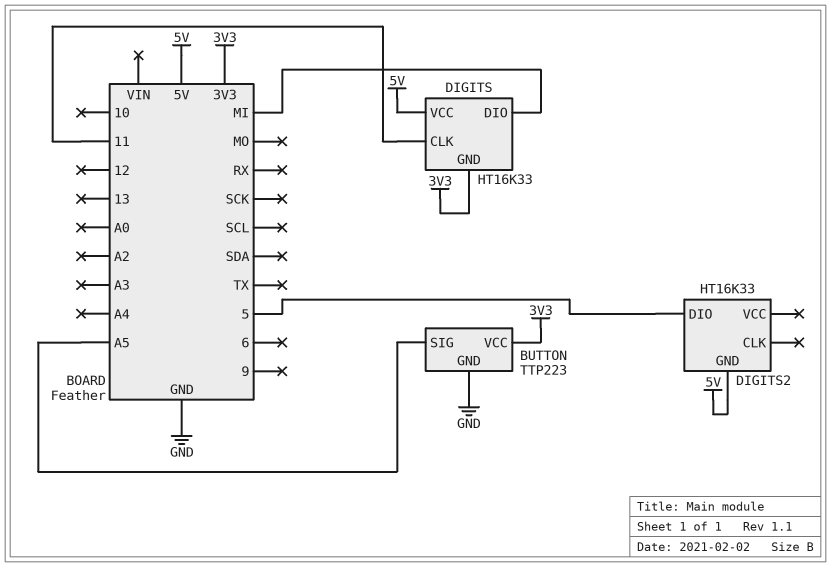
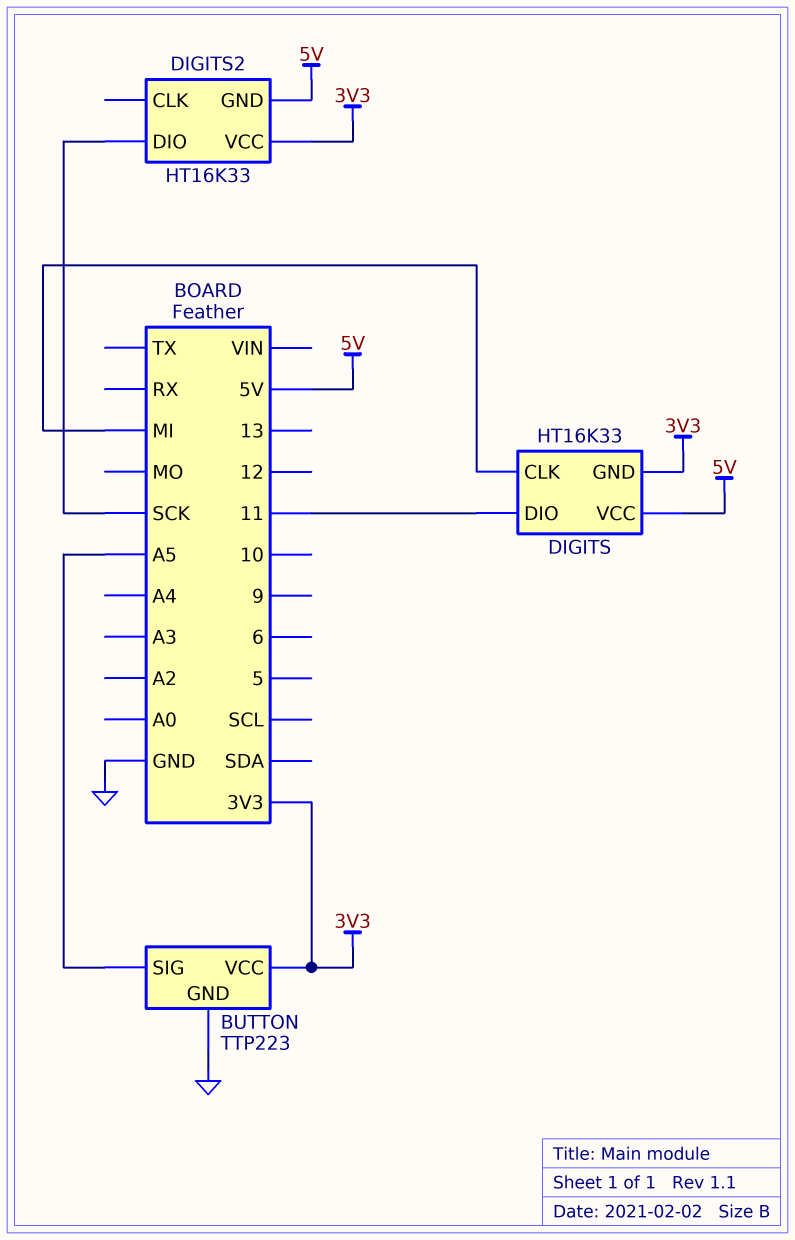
DIGITS pin CLK: 11 -> MI
DIGITS pin DIO: MI -> 11
DIGITS2 pin DIO: 5 -> SCK
DIGITS2 pin VCC: none -> 3V3

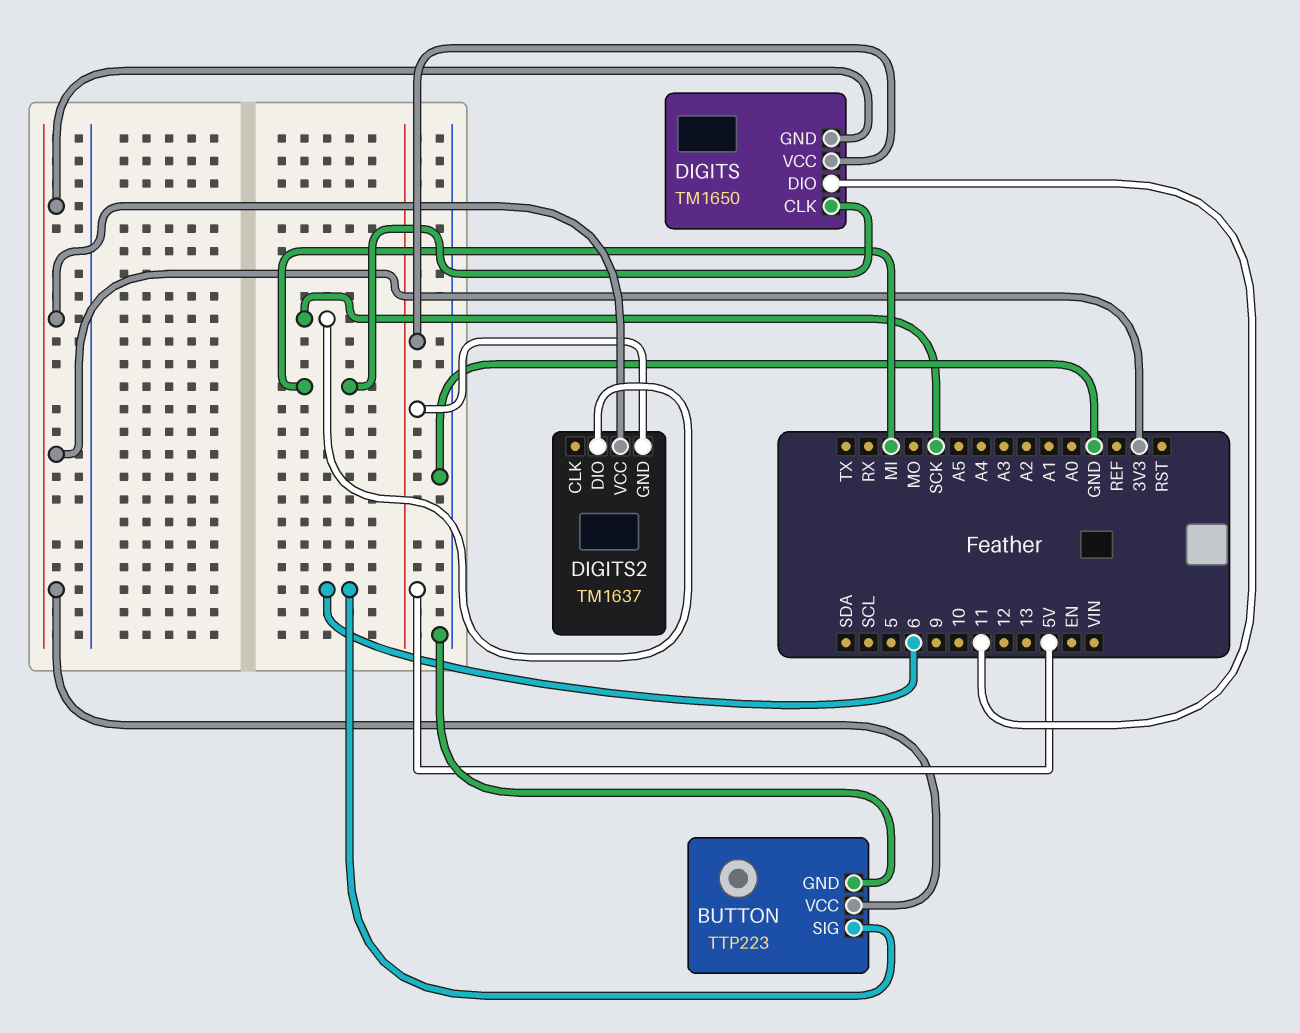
BUTTON pin SIG: A5 -> 6
DIGITS: HT16K33 -> TM1650
DIGITS2: HT16K33 -> TM1637

